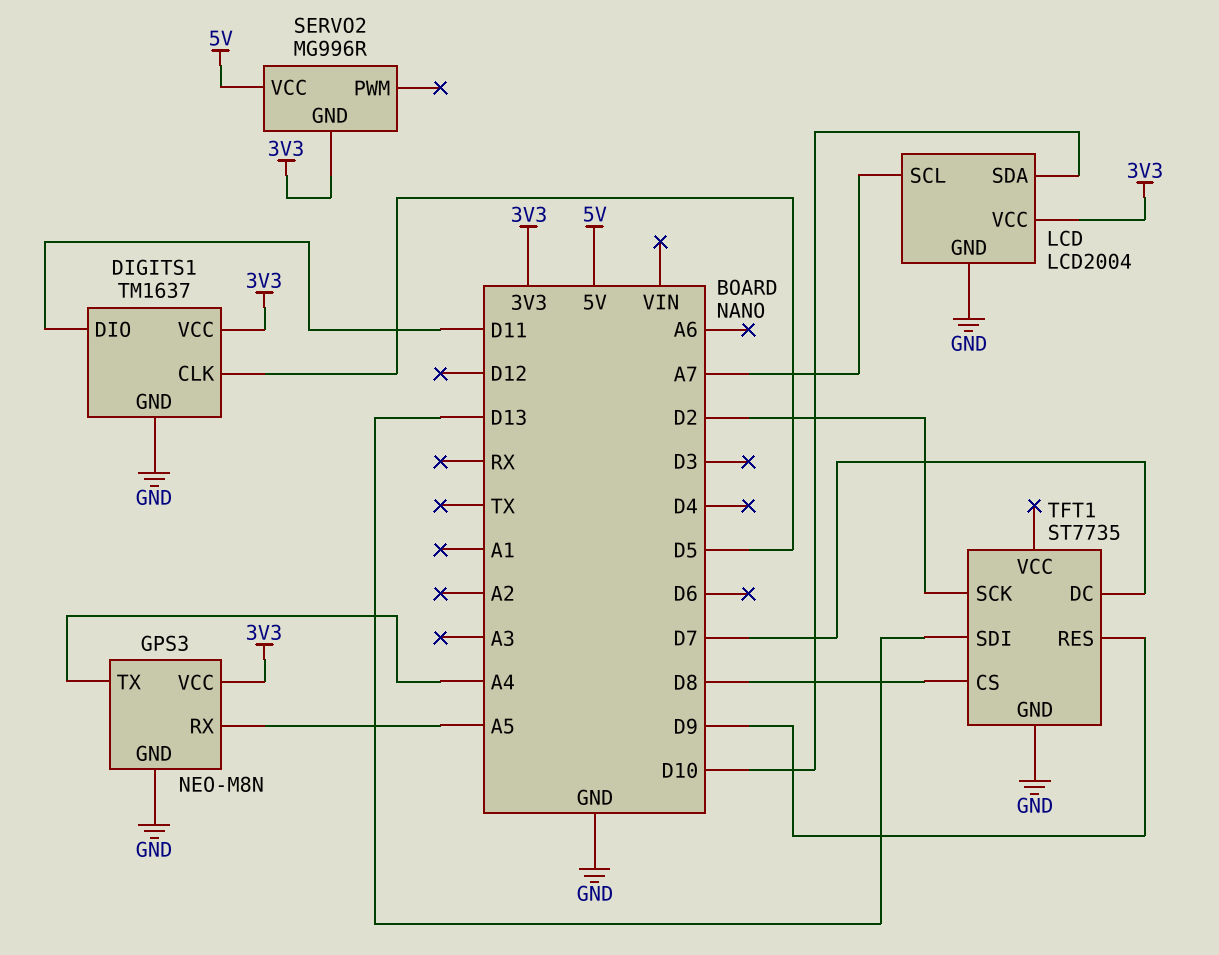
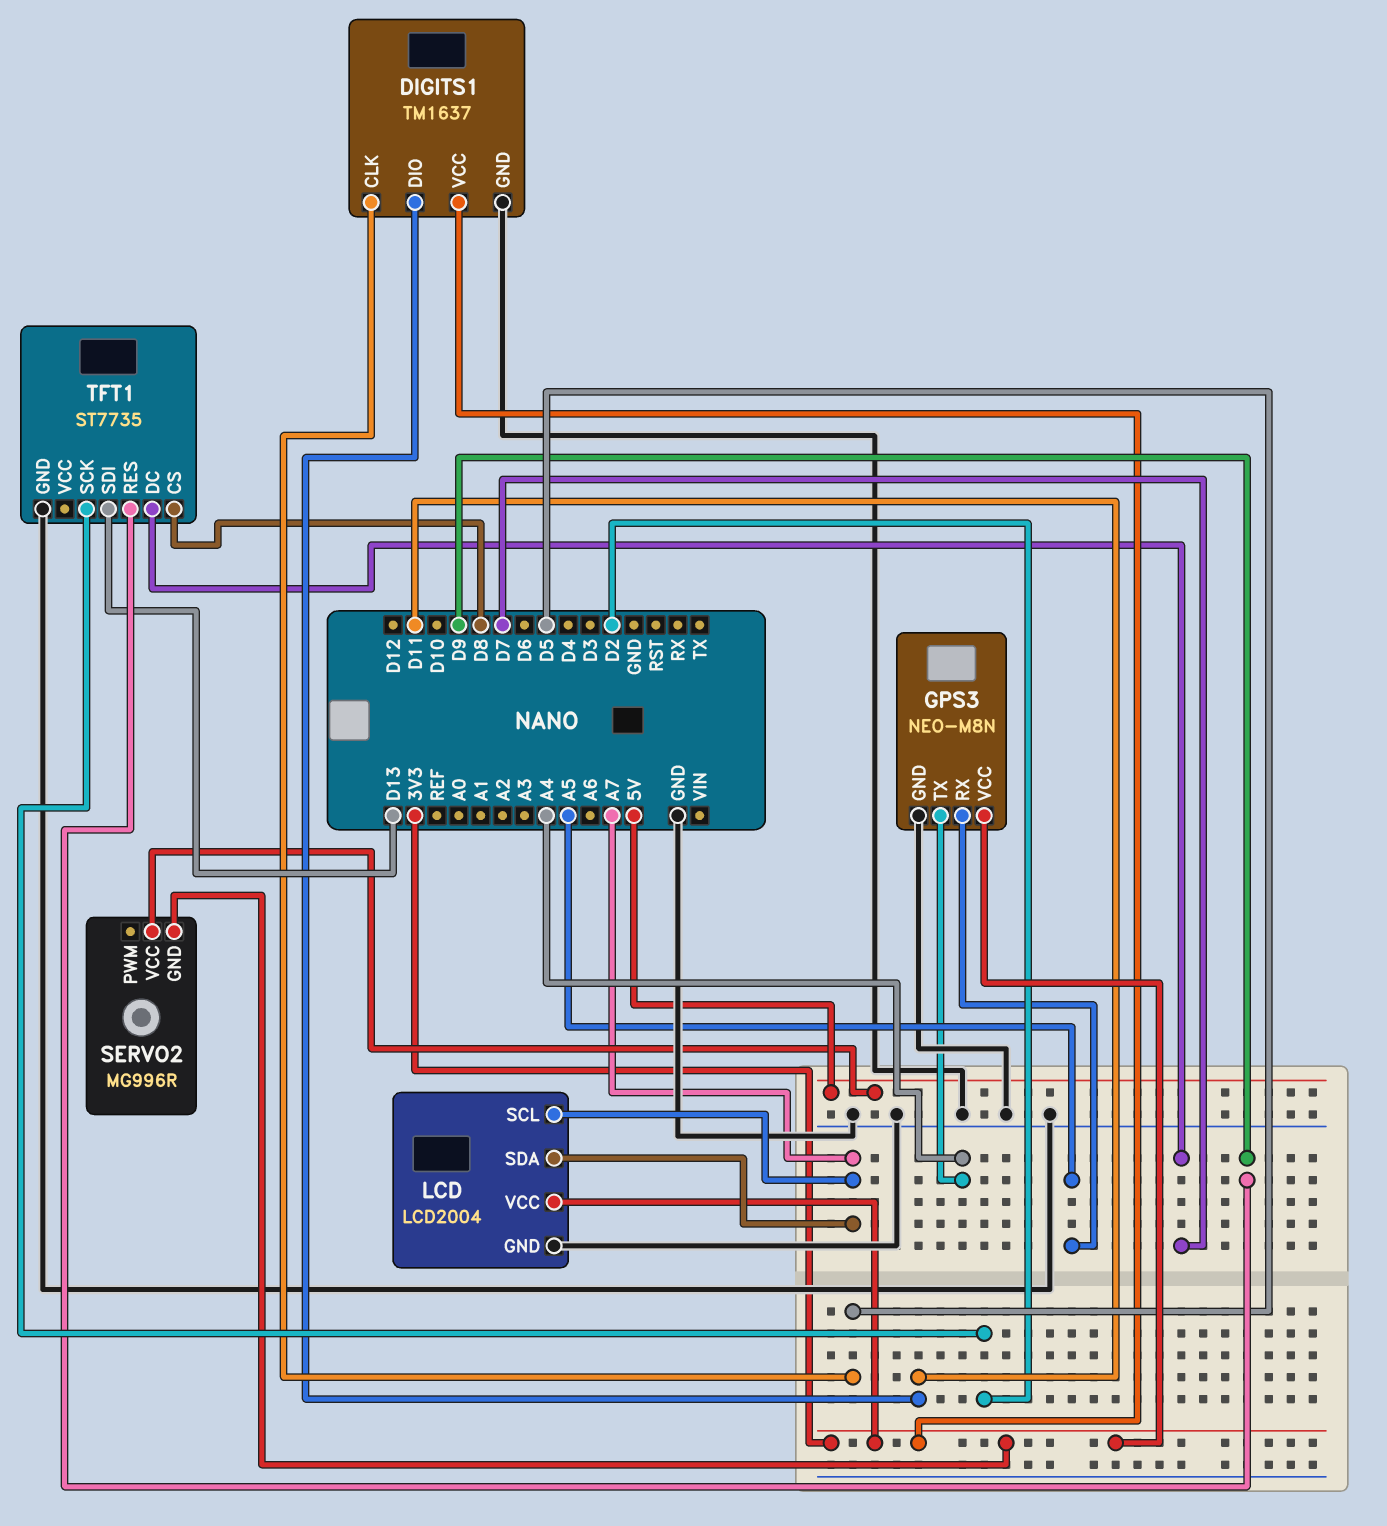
LCD pin SDA: D10 -> A7

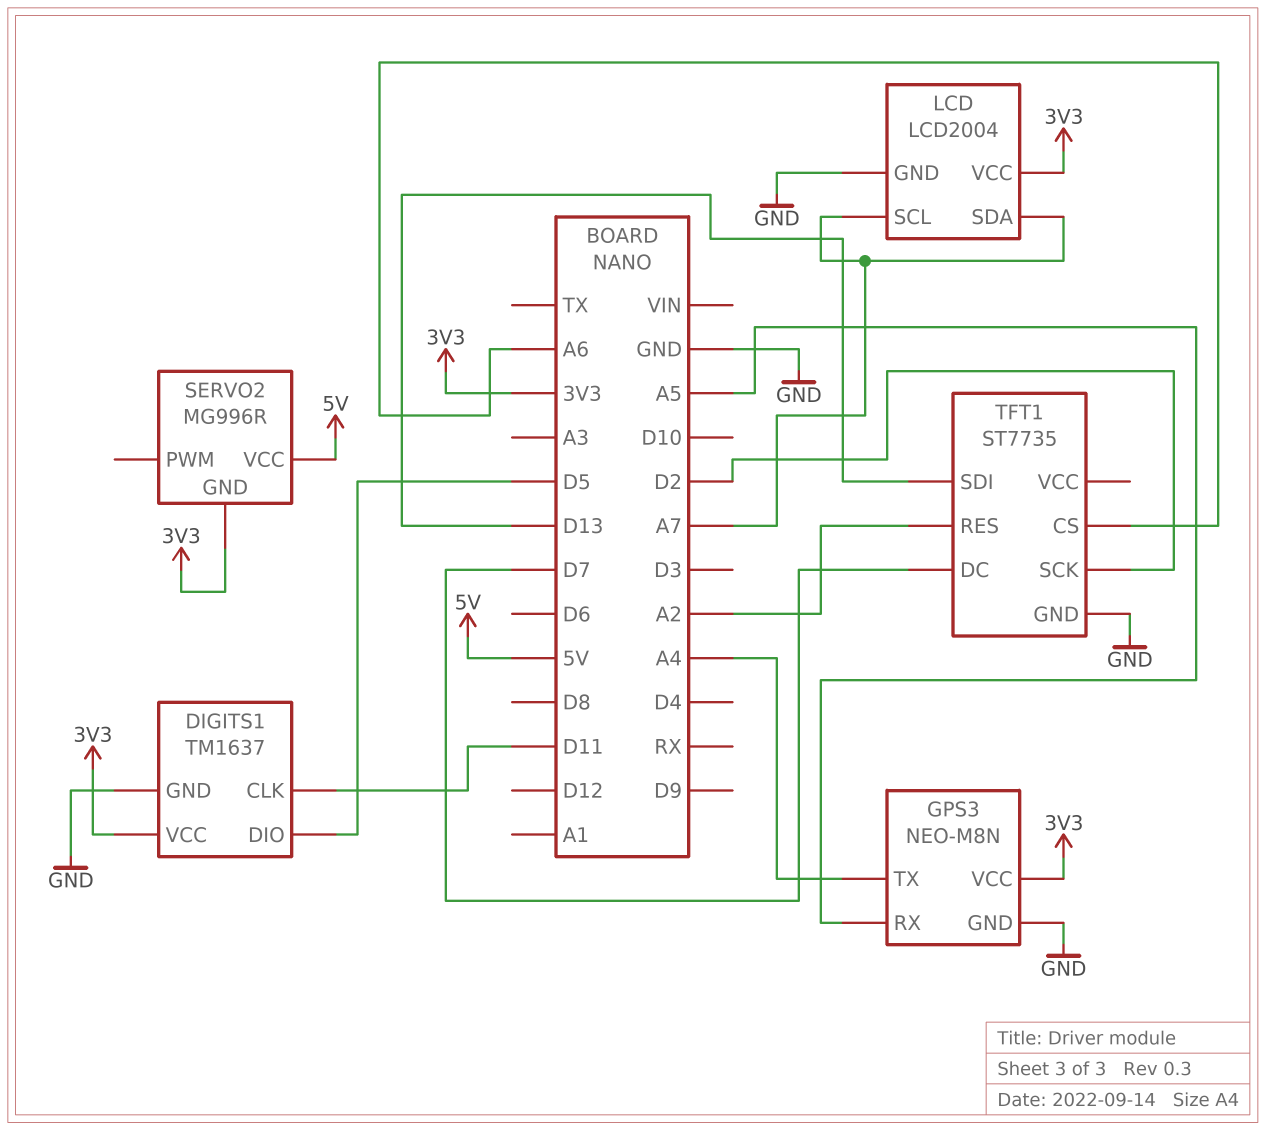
DIGITS1 pin CLK: D5 -> D11
DIGITS1 pin DIO: D11 -> D5
TFT1 pin CS: D8 -> A6
TFT1 pin RES: D9 -> A2

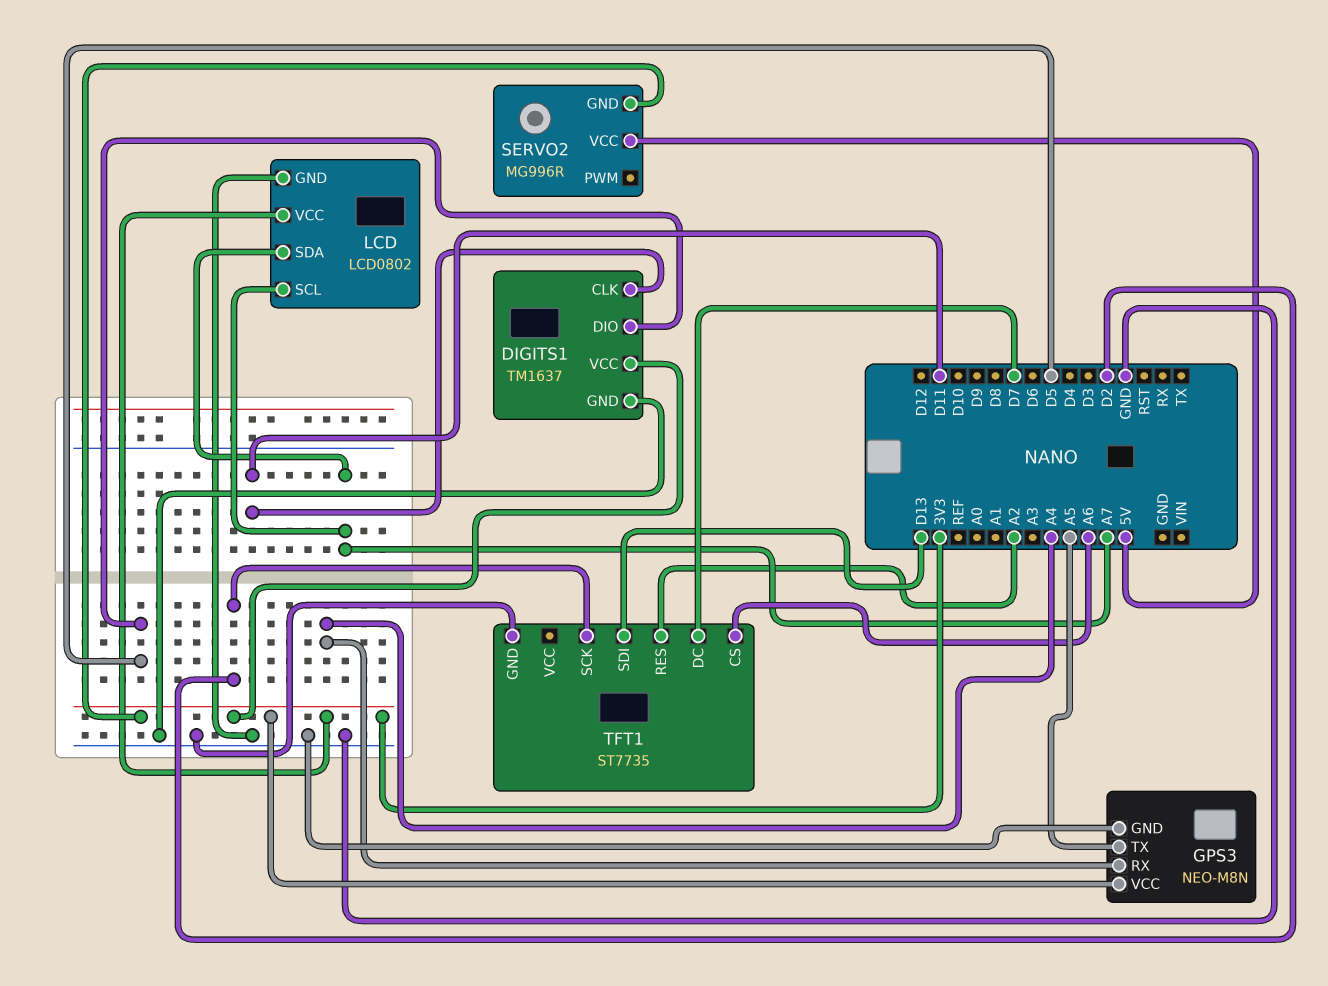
GPS3 pin RX: A5 -> A4
GPS3 pin TX: A4 -> A5
LCD: LCD2004 -> LCD0802

